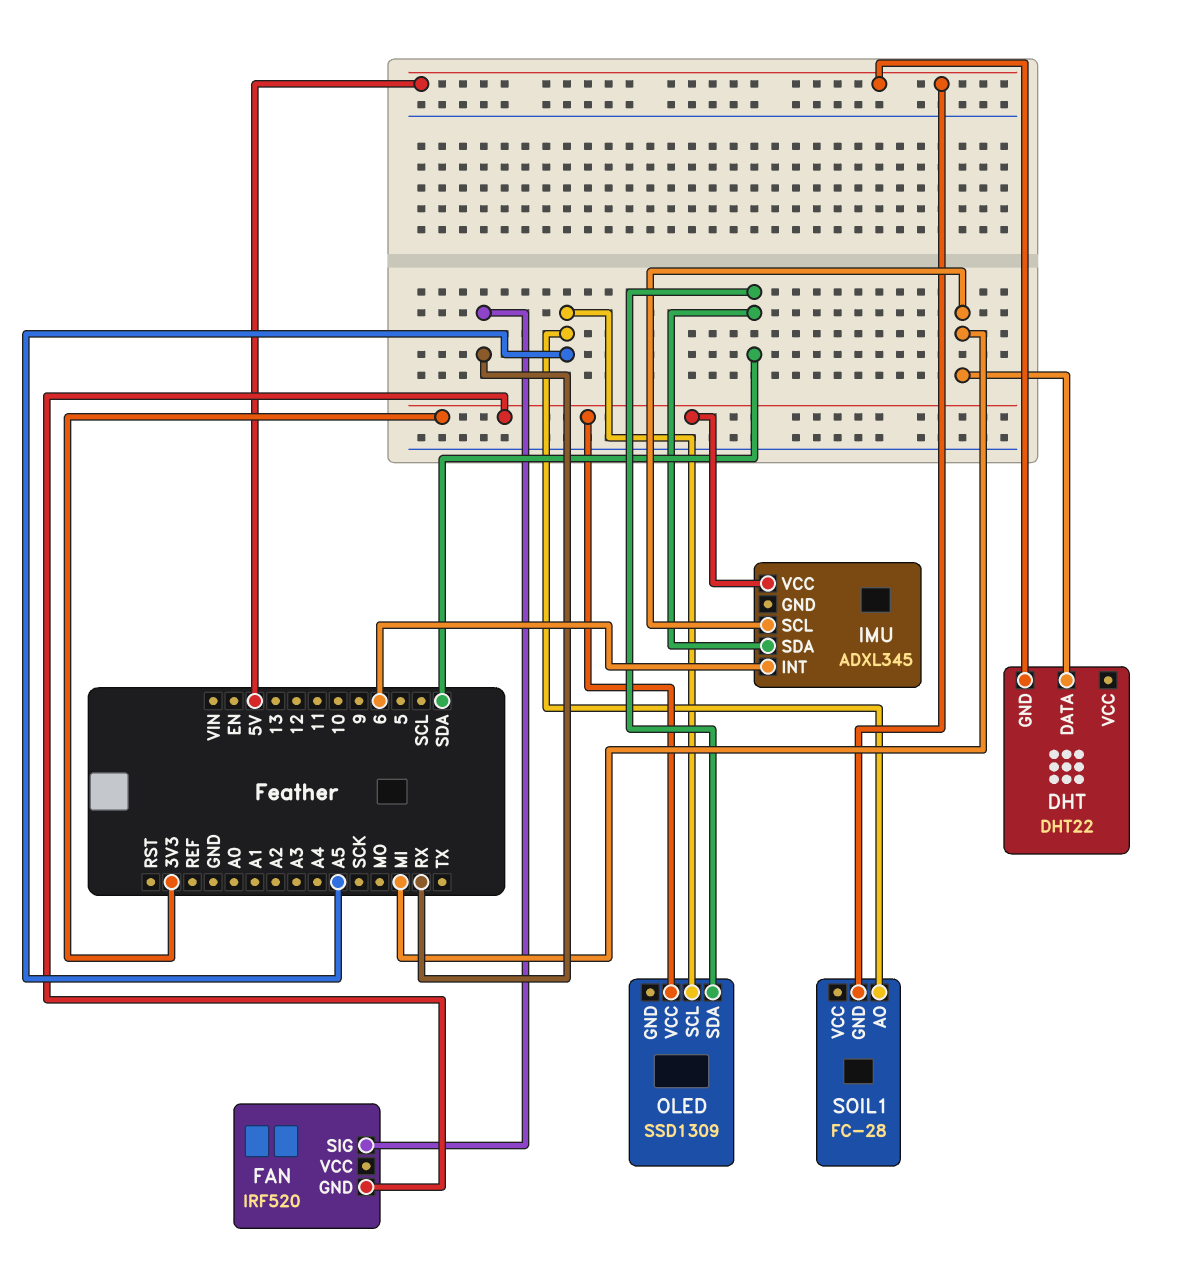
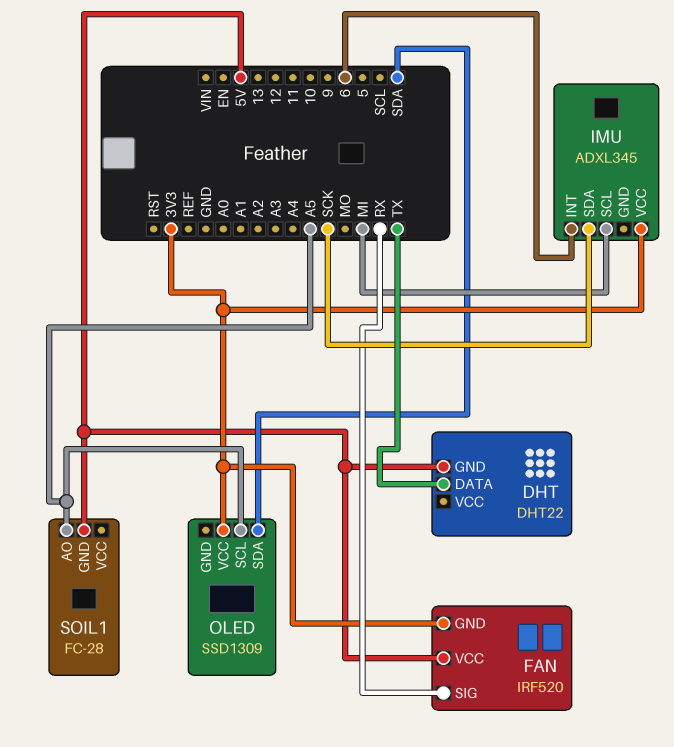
DHT pin DATA: MI -> TX
FAN pin VCC: none -> 5V
IMU pin SDA: SDA -> SCK

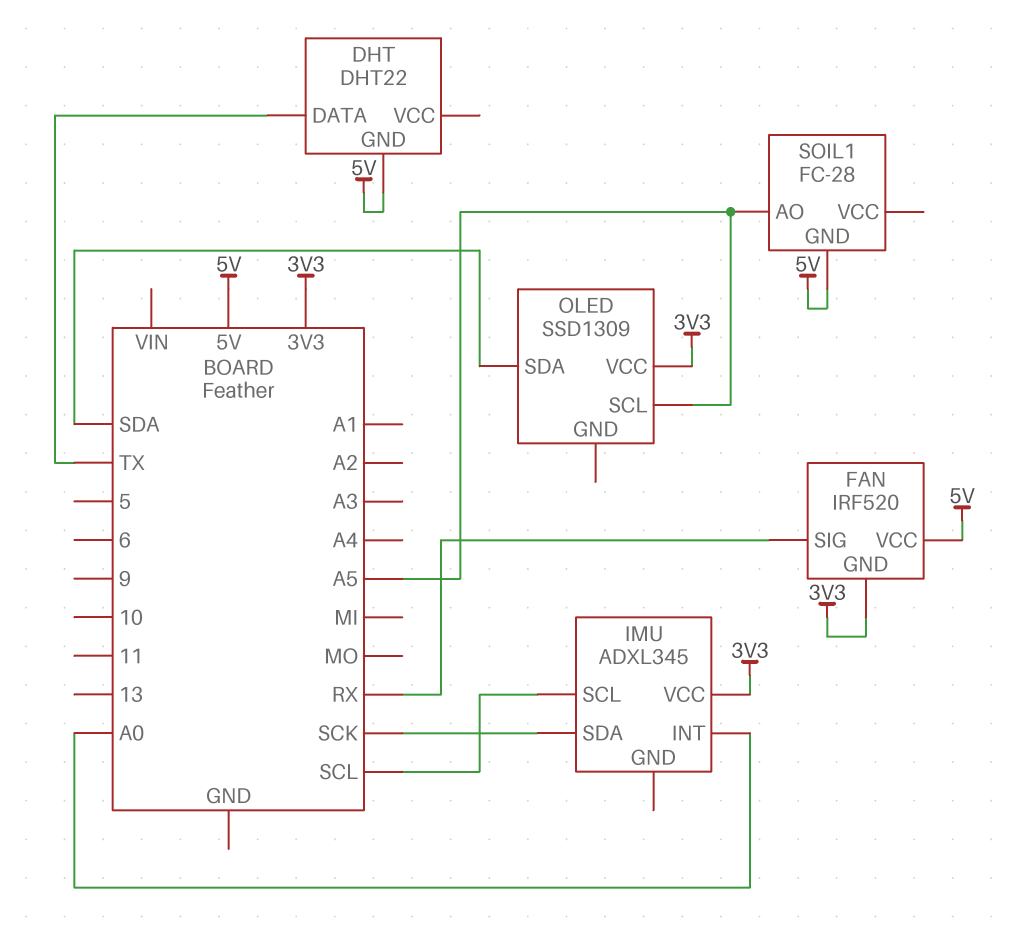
IMU pin INT: 6 -> A0
IMU pin SCL: MI -> SCL

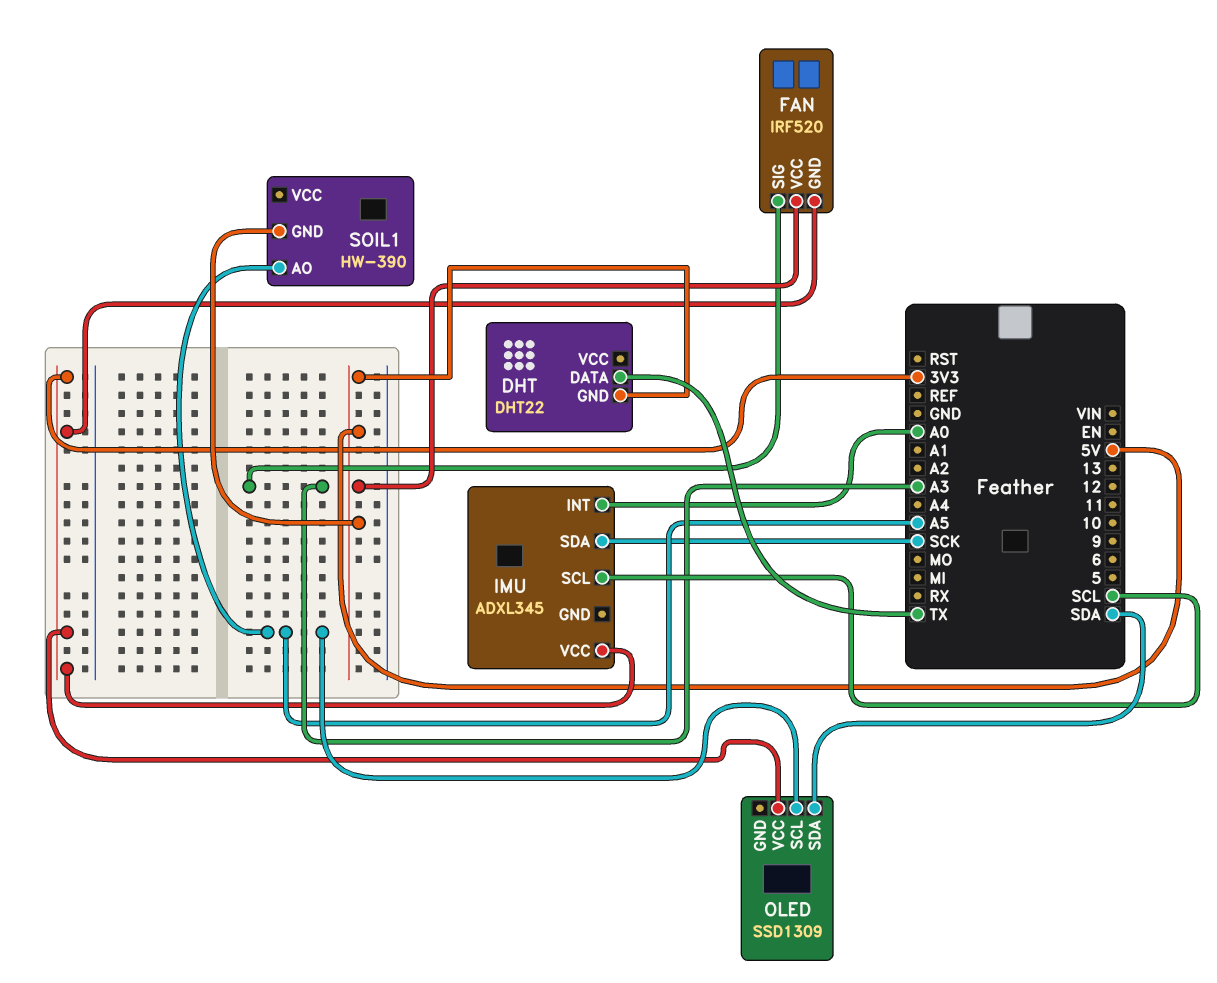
FAN pin SIG: RX -> A3
SOIL1: FC-28 -> HW-390

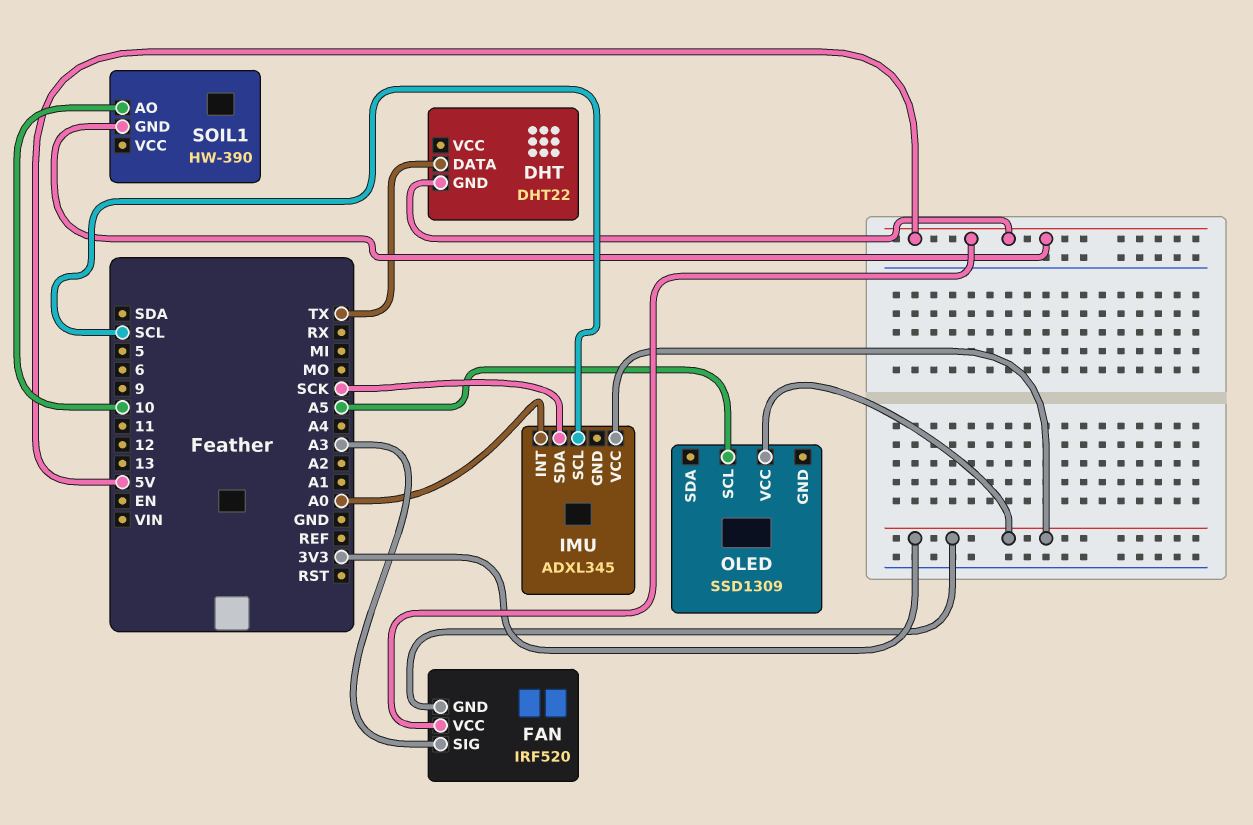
OLED pin SDA: SDA -> none
SOIL1 pin AO: A5 -> 10

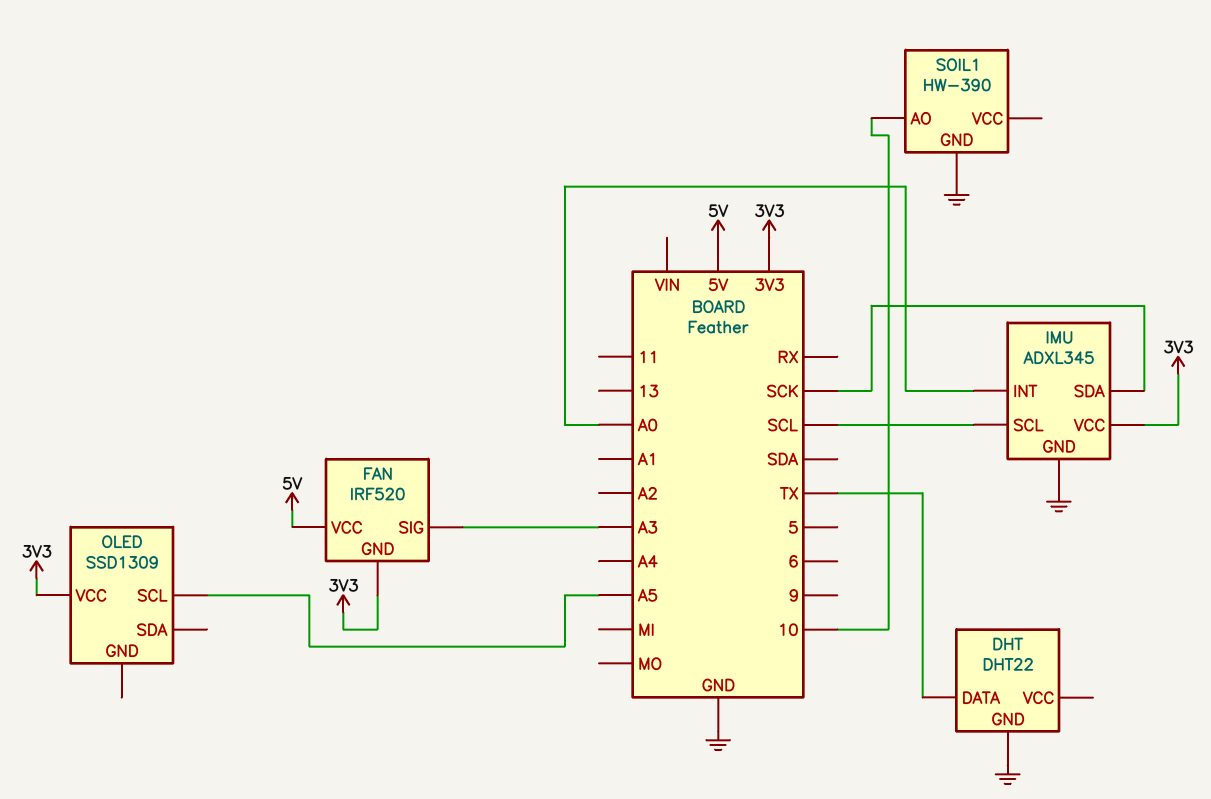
DHT pin GND: 5V -> GND
IMU pin GND: none -> GND
SOIL1 pin GND: 5V -> GND

